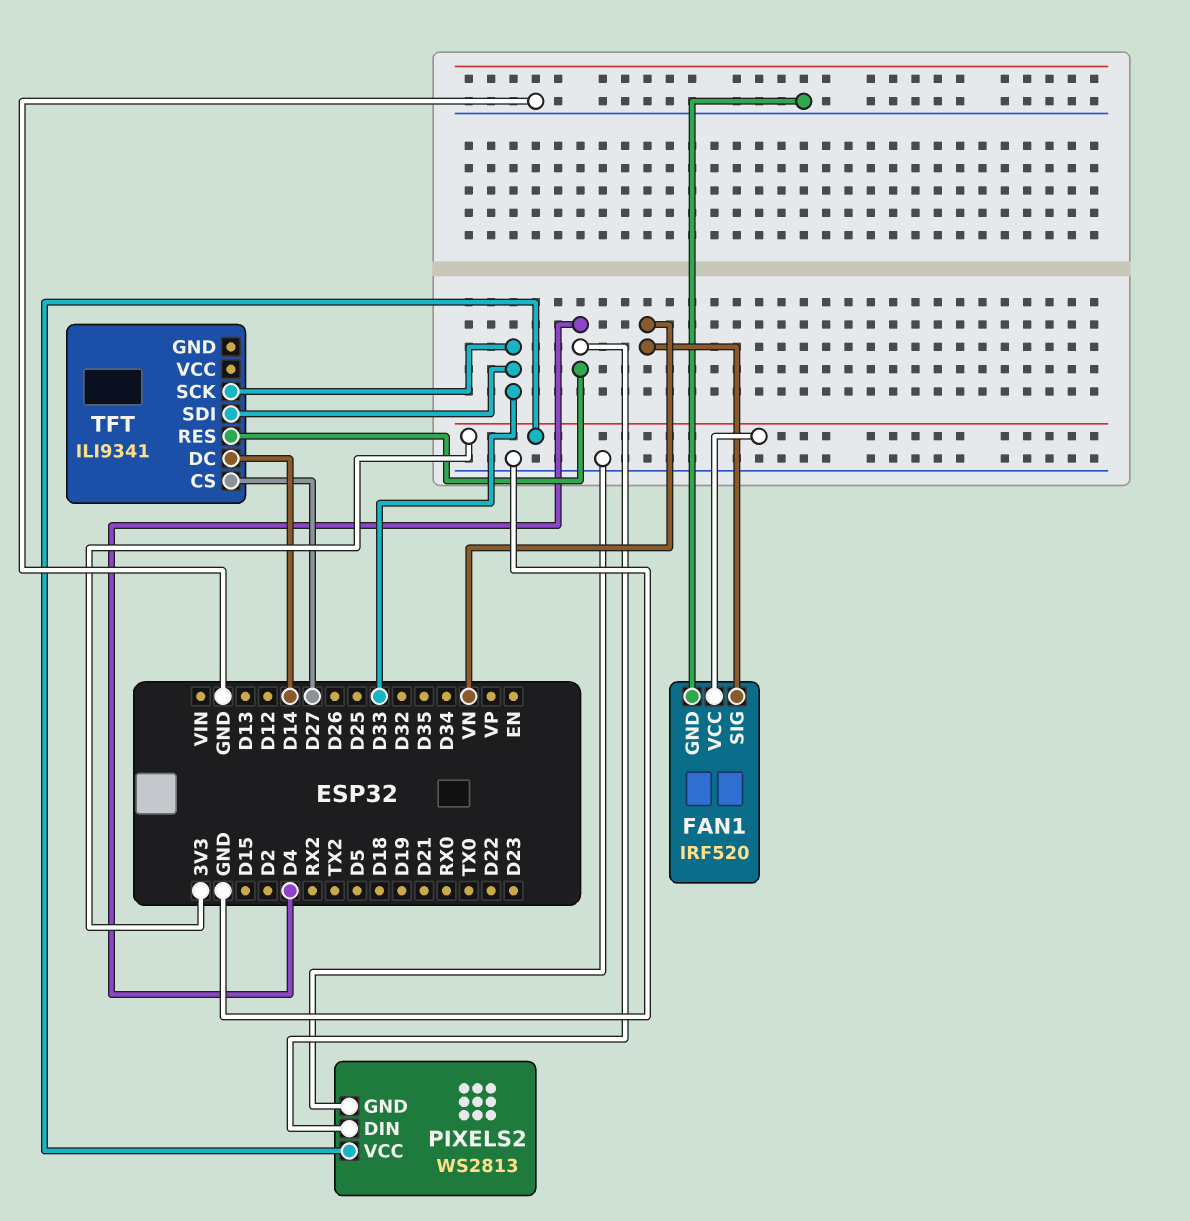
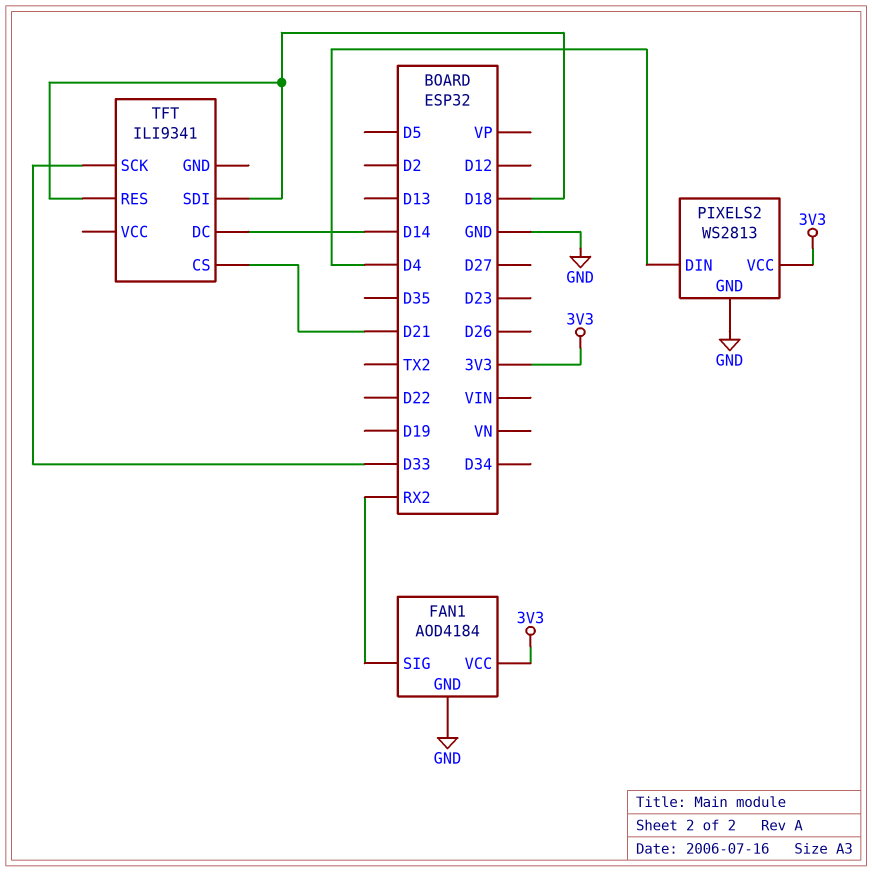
FAN1: IRF520 -> AOD4184
FAN1 pin SIG: VN -> RX2
TFT pin CS: D27 -> D21
TFT pin RES: D4 -> D18
TFT pin SDI: D33 -> D18

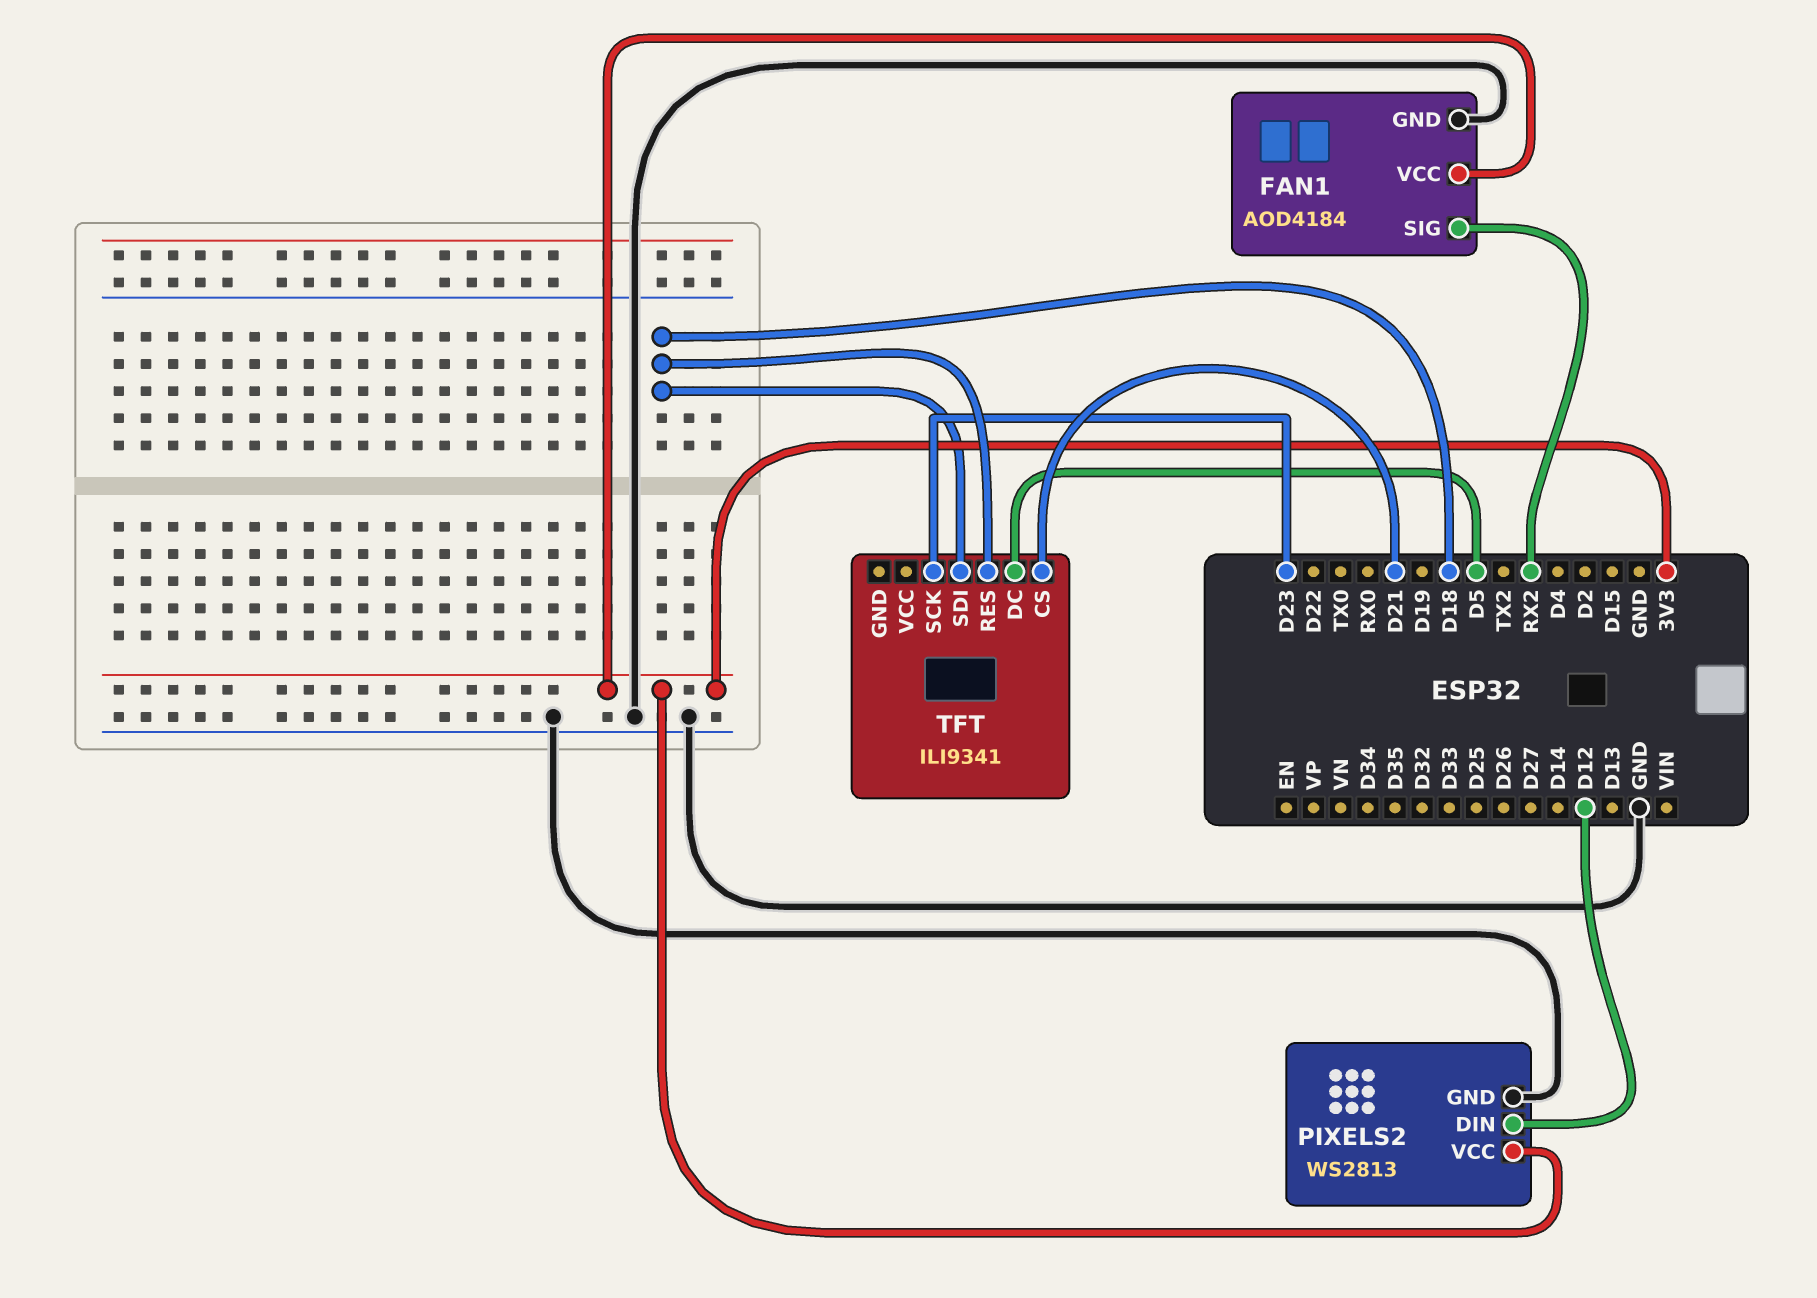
PIXELS2 pin DIN: D4 -> D12
TFT pin DC: D14 -> D5
TFT pin SCK: D33 -> D23

